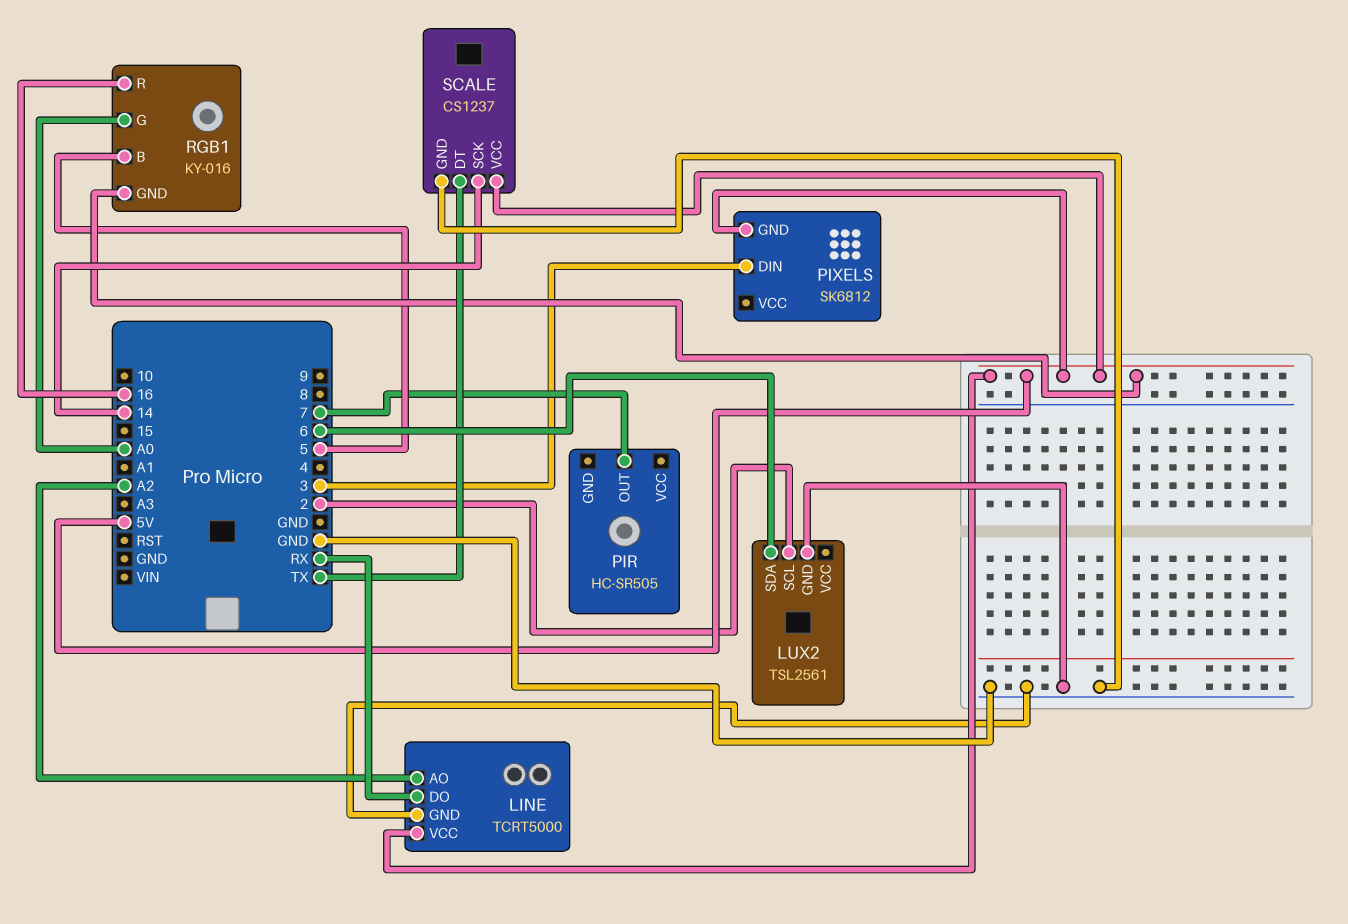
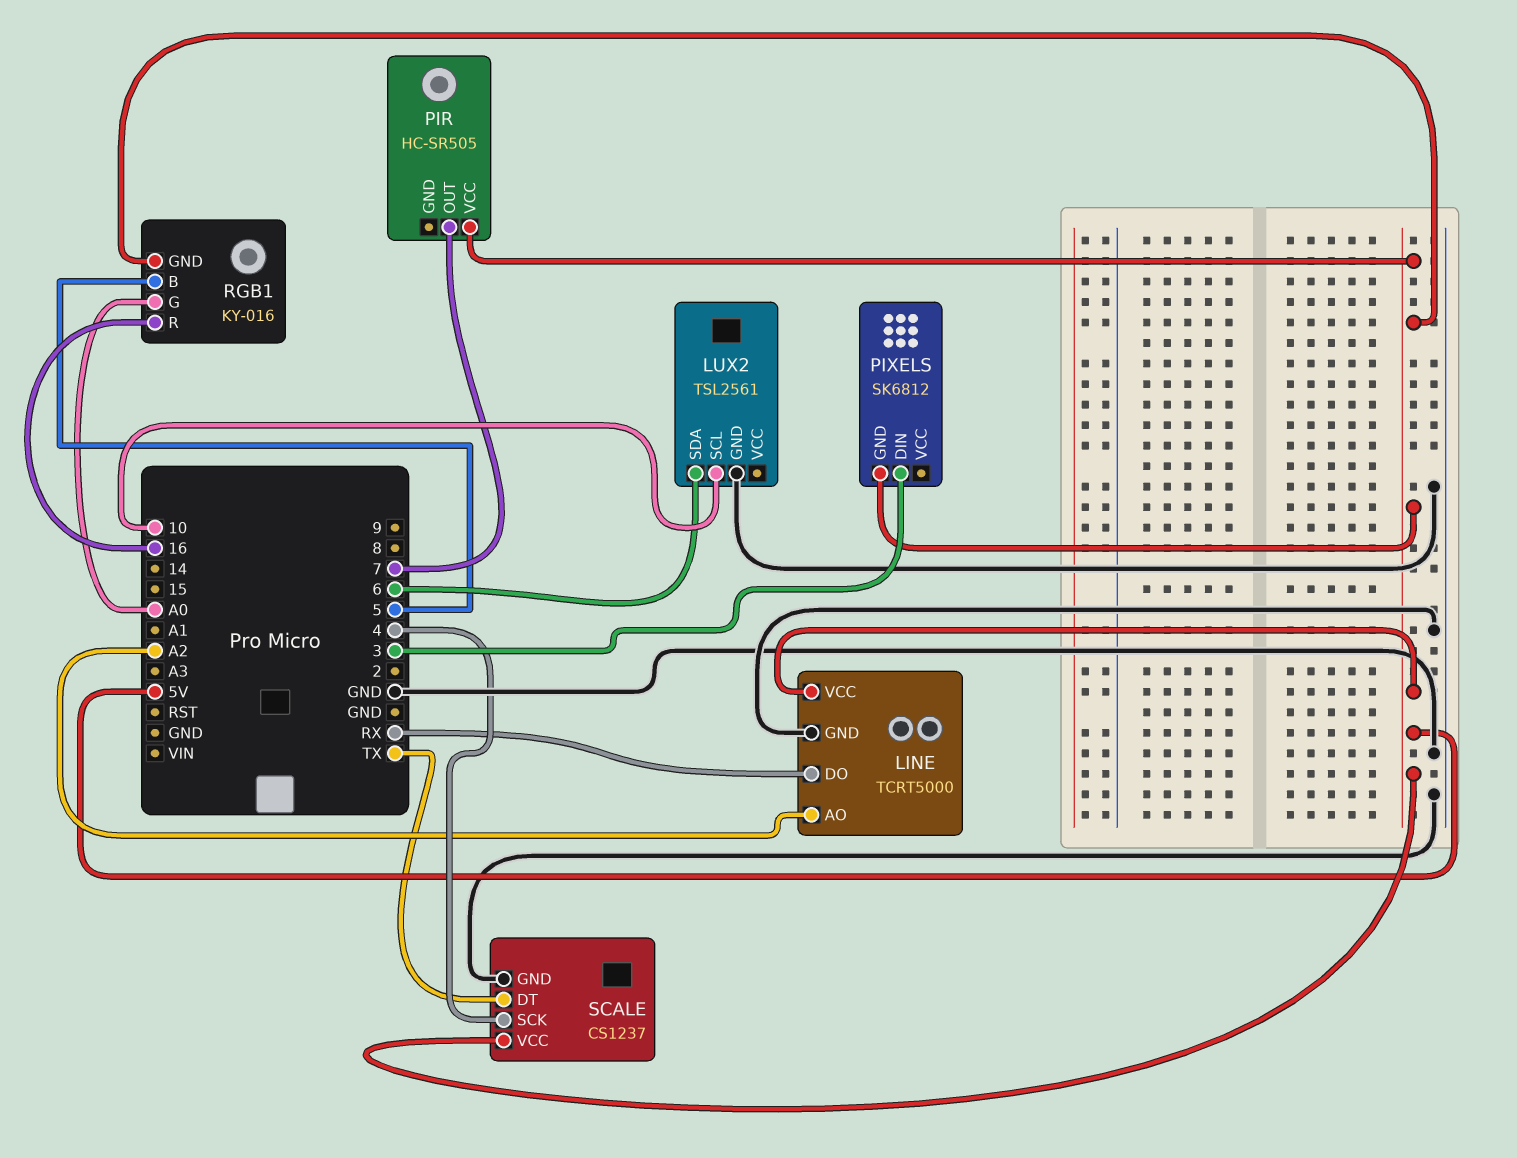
LUX2 pin SCL: 2 -> 10
PIR pin VCC: none -> 5V
SCALE pin SCK: 14 -> 4

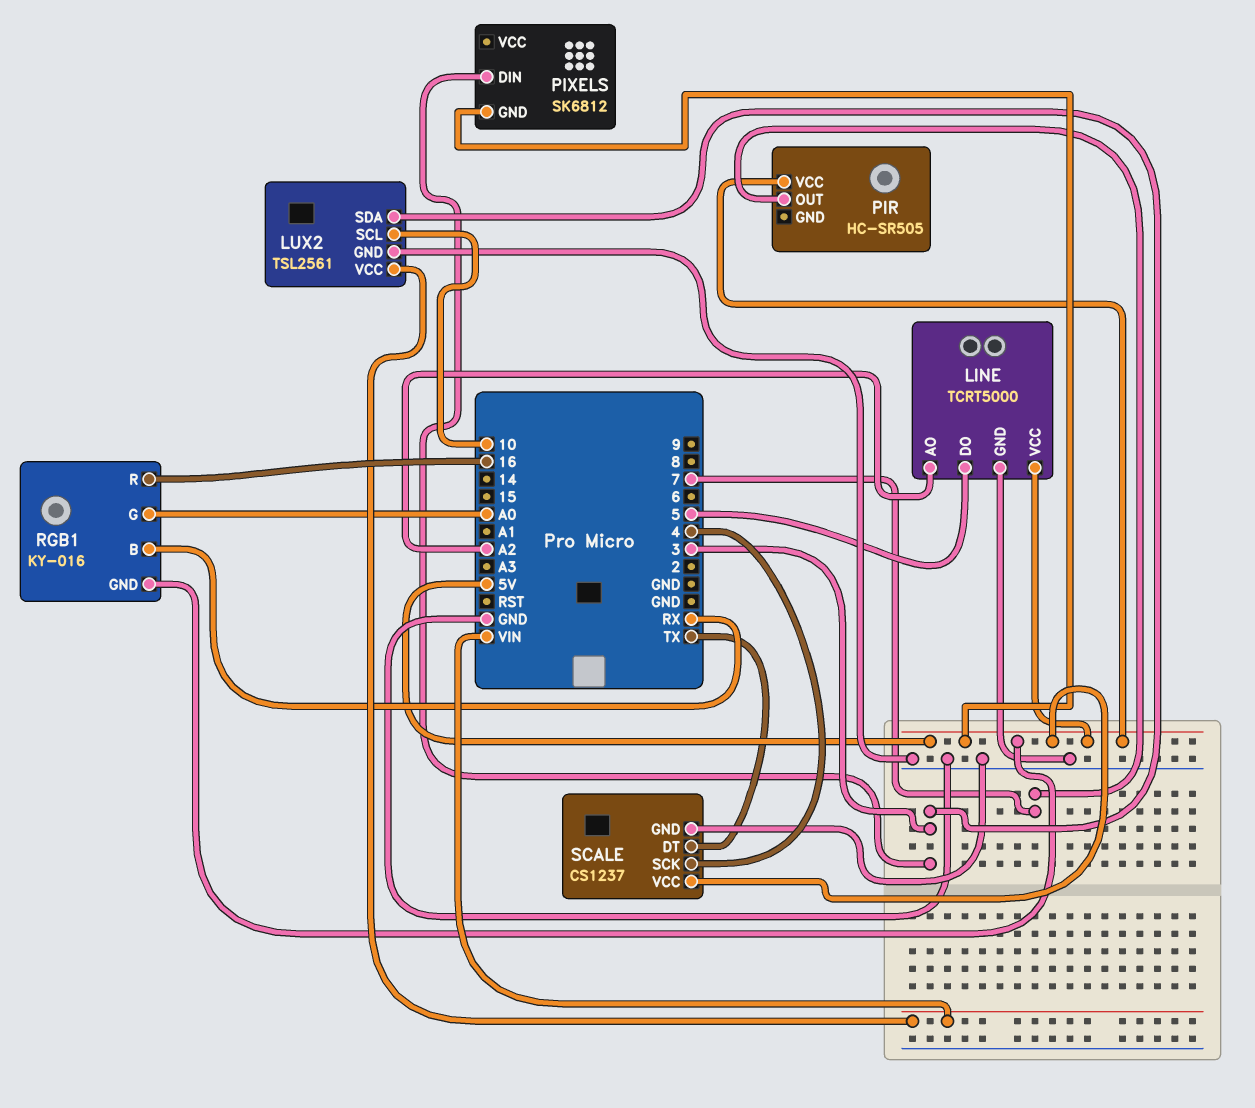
LINE pin DO: RX -> 5
LUX2 pin SDA: 6 -> 3
LUX2 pin VCC: none -> VIN
RGB1 pin B: 5 -> RX

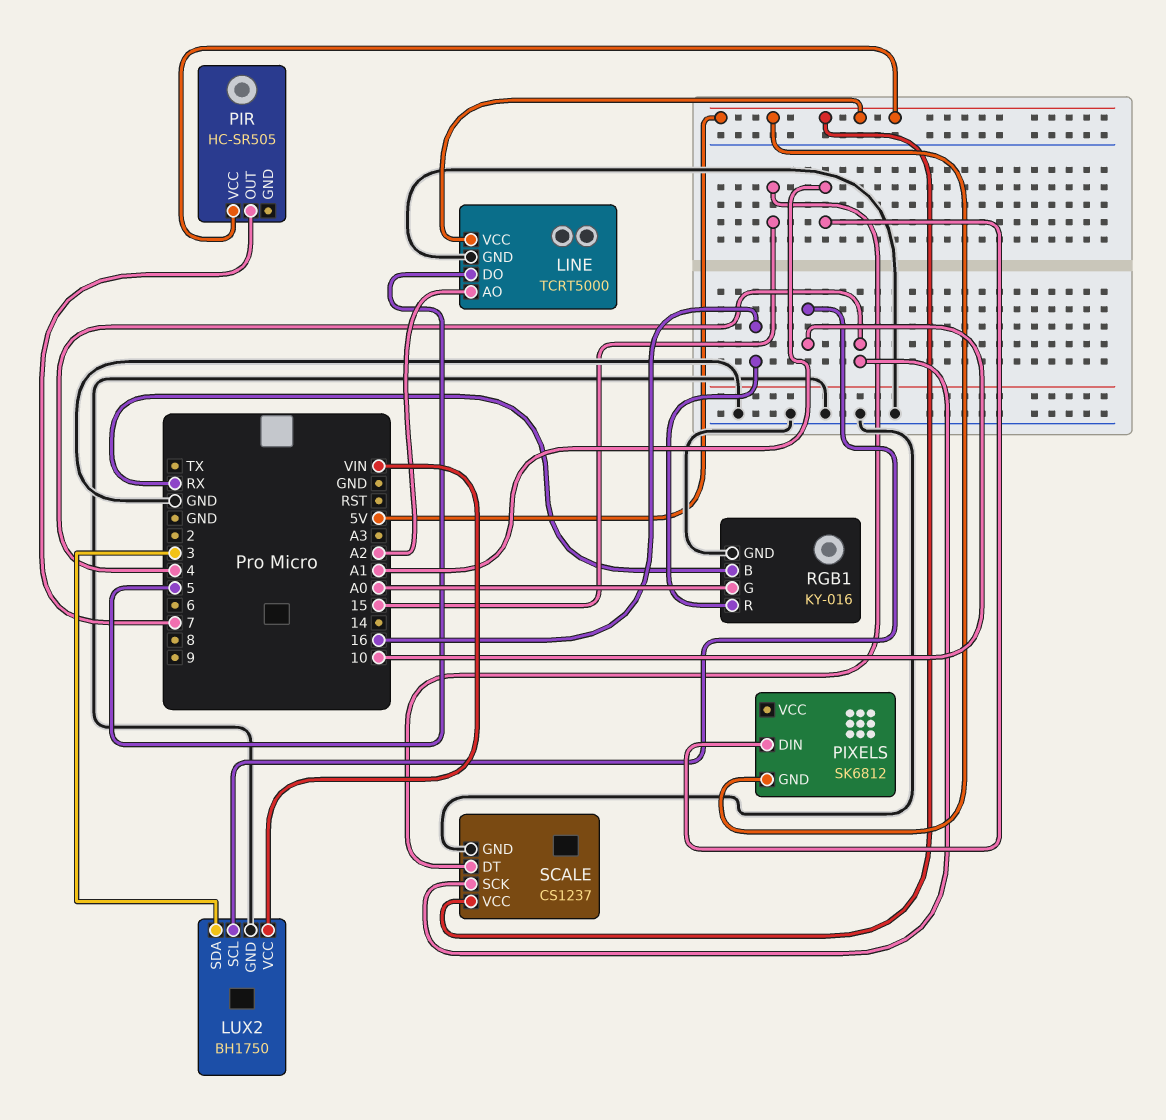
LUX2: TSL2561 -> BH1750
PIXELS pin DIN: 3 -> A1
RGB1 pin GND: 5V -> GND
SCALE pin DT: TX -> 15

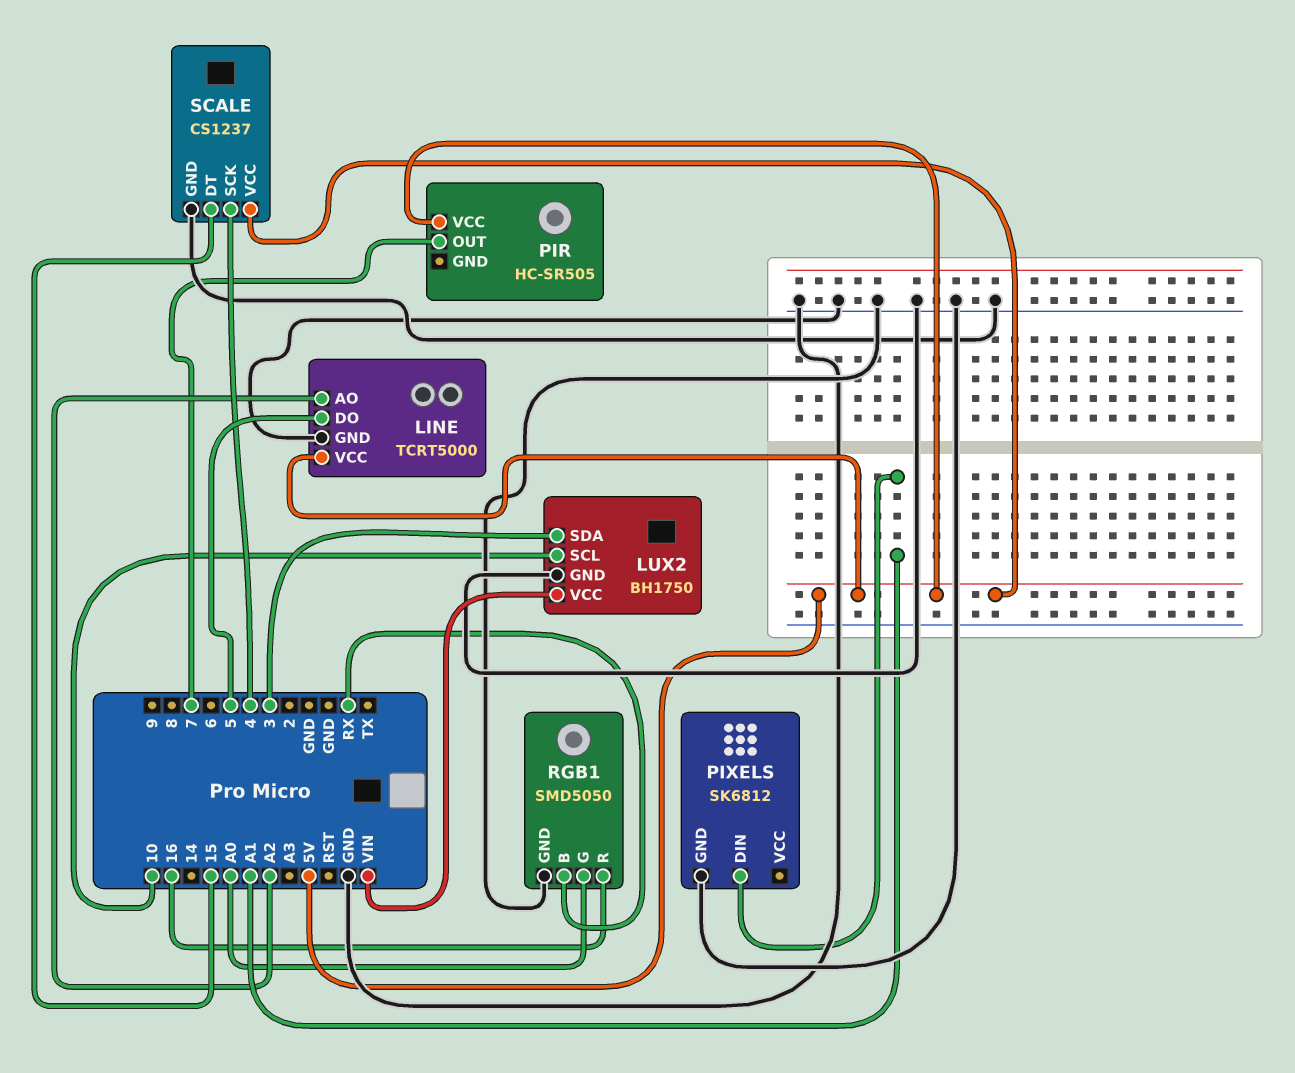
PIXELS pin GND: 5V -> GND
RGB1: KY-016 -> SMD5050

